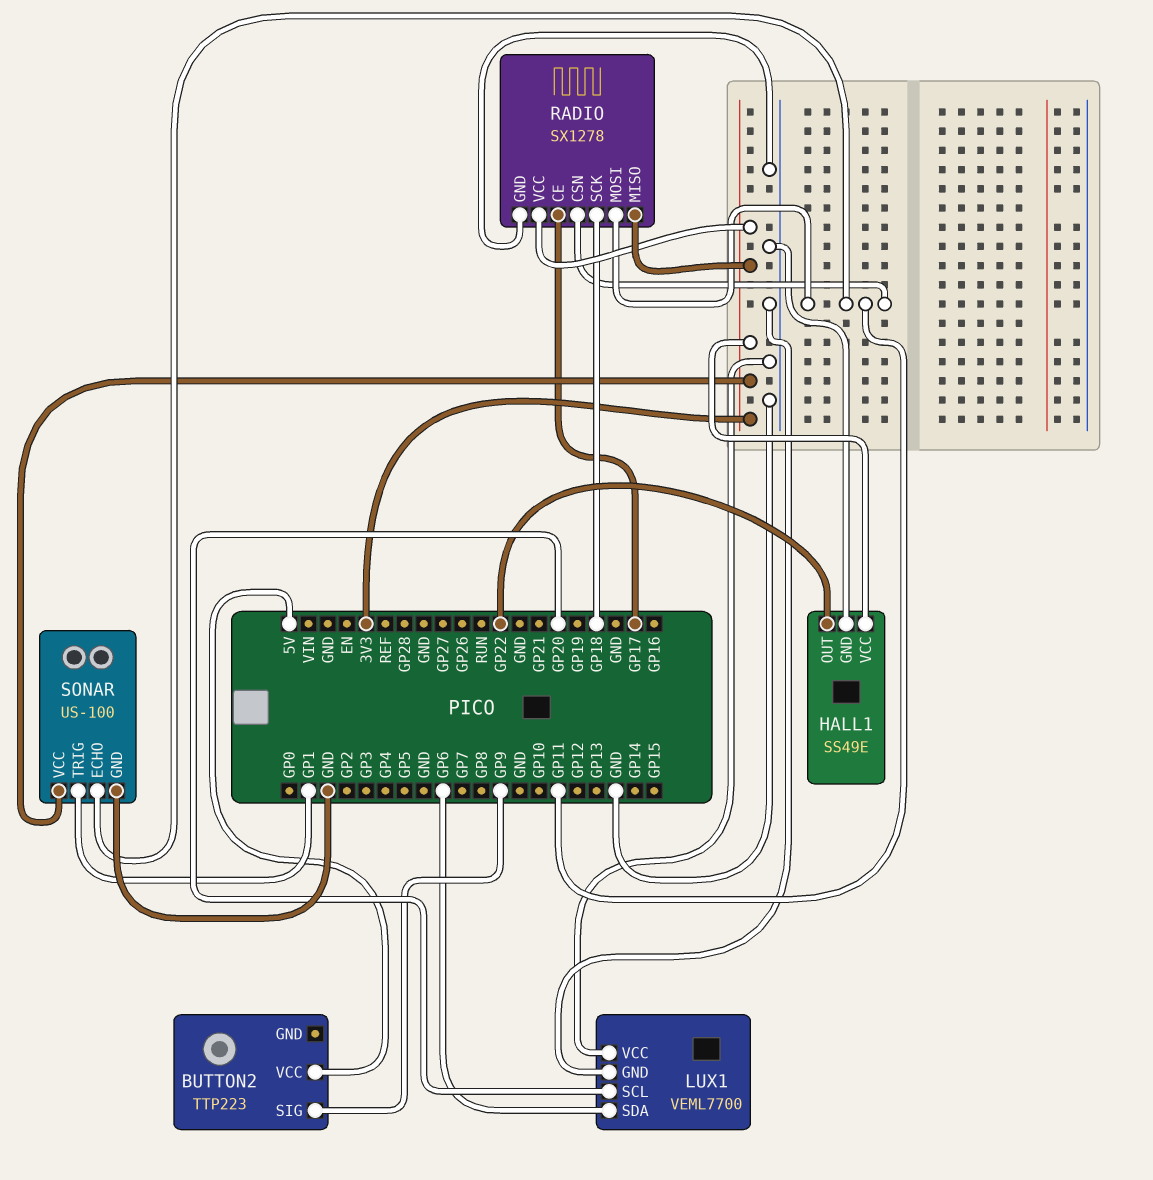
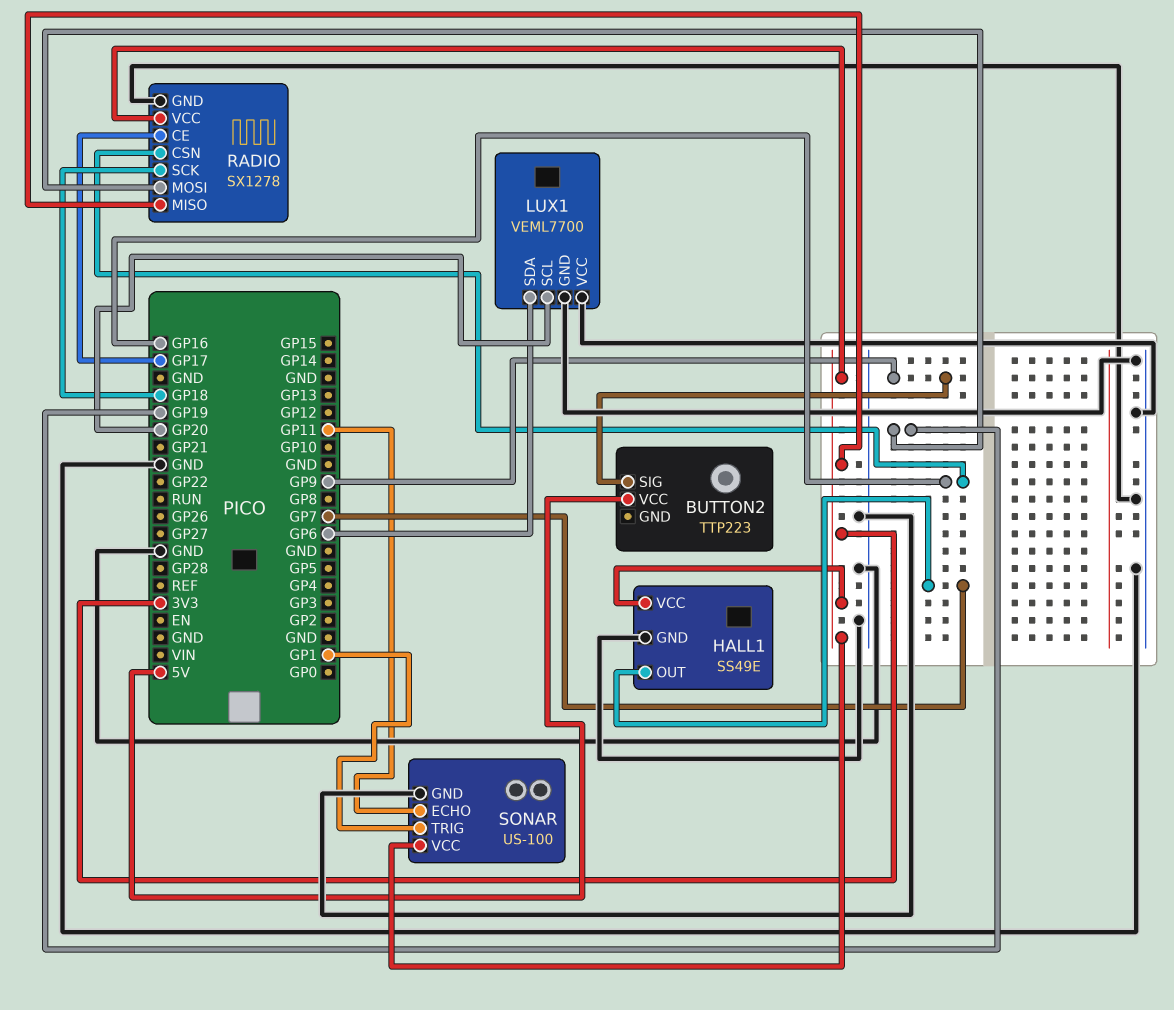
HALL1 pin OUT: GP22 -> GP7
RADIO pin CSN: GP11 -> GP16
RADIO pin MOSI: GP11 -> GP19

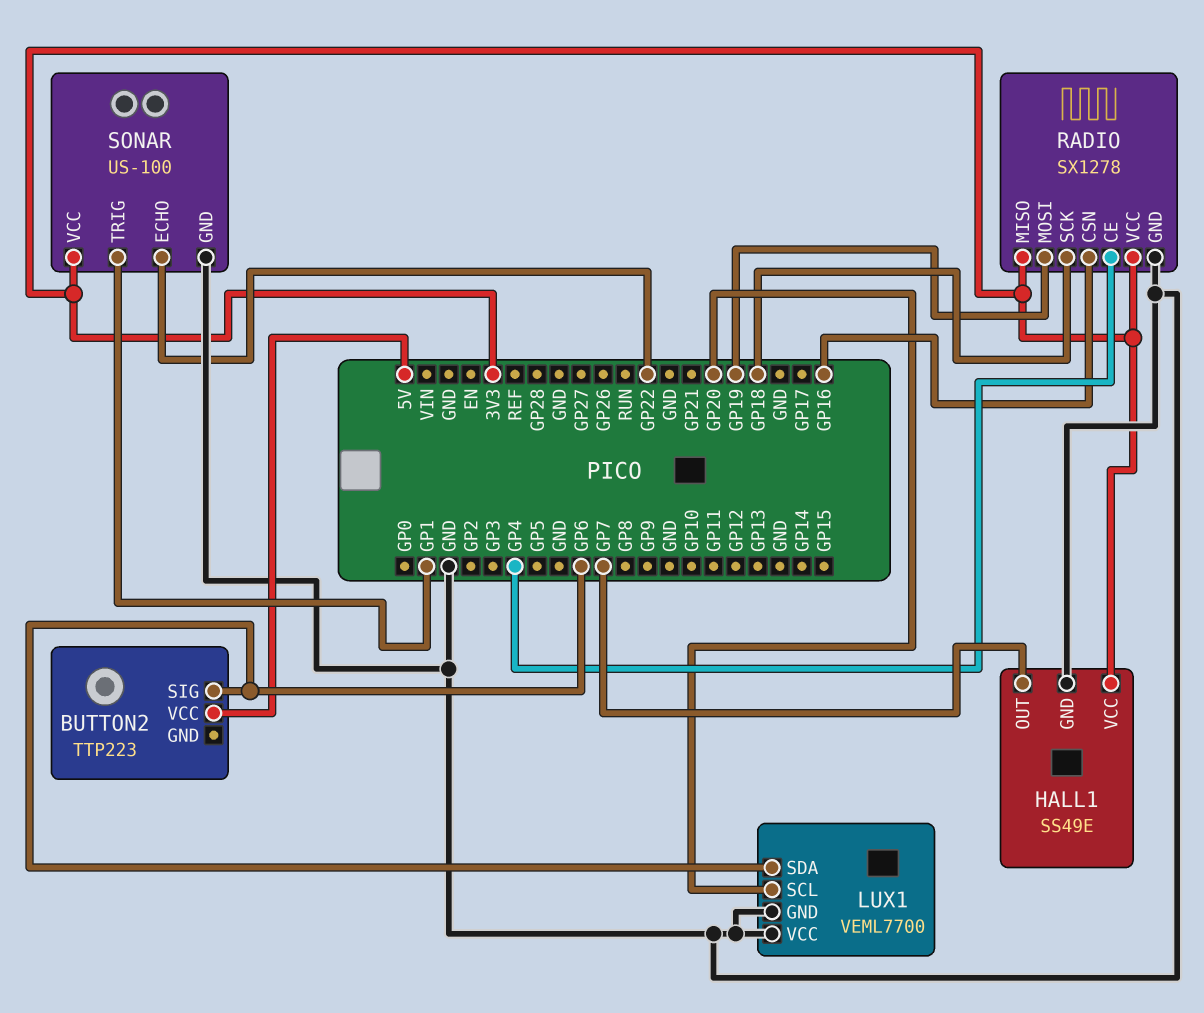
BUTTON2 pin SIG: GP9 -> GP6
RADIO pin CE: GP17 -> GP4
SONAR pin ECHO: GP11 -> GP22

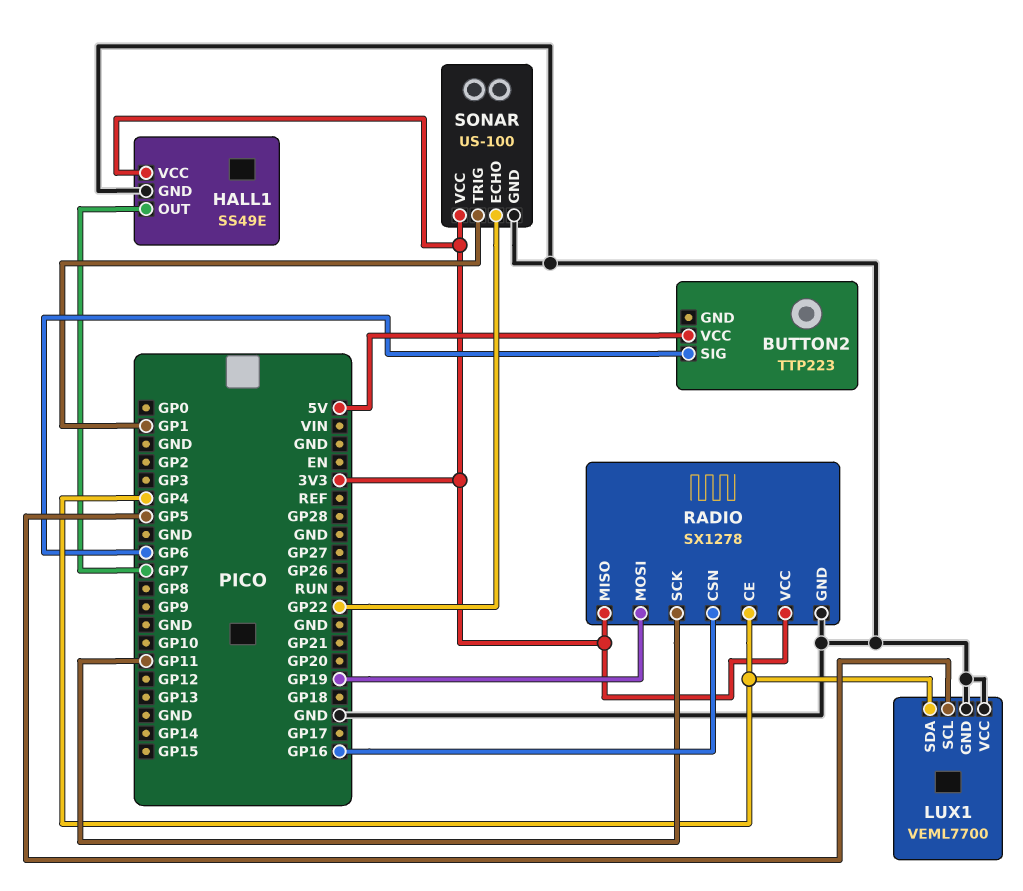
LUX1 pin SCL: GP20 -> GP5
LUX1 pin SDA: GP6 -> GP4
RADIO pin SCK: GP18 -> GP11

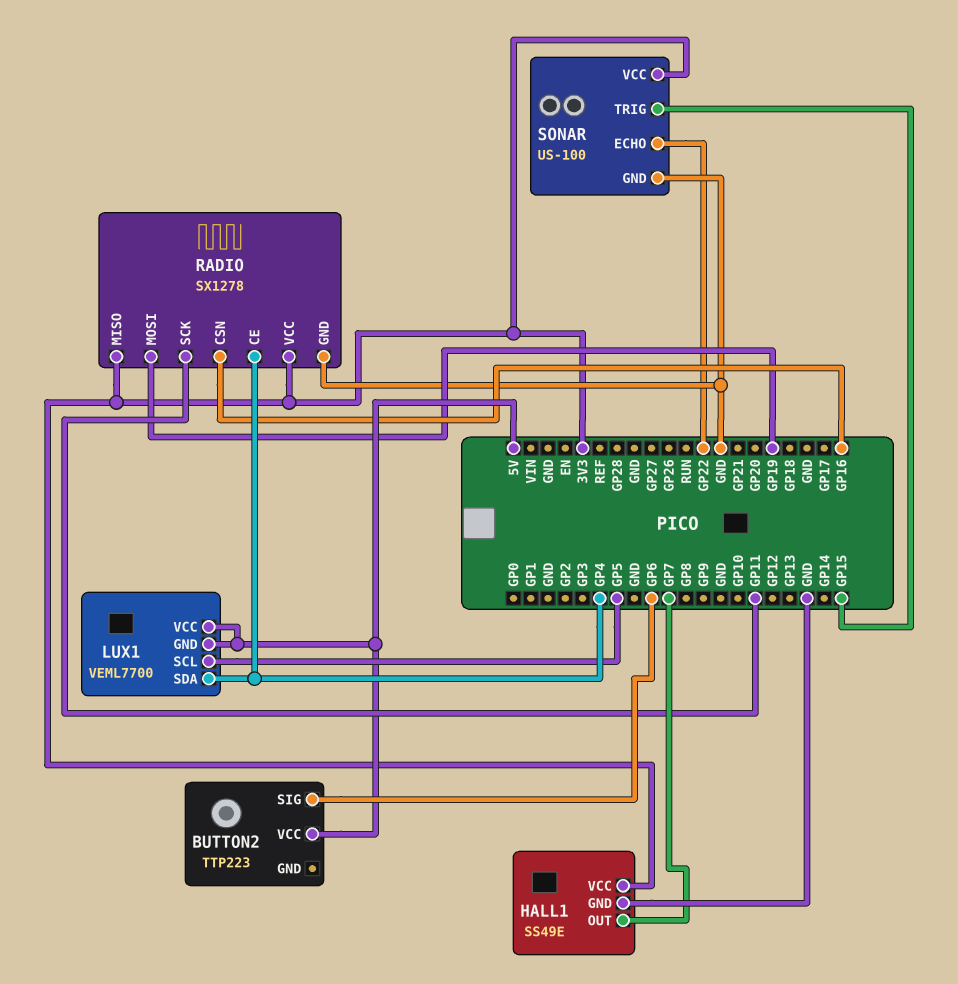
LUX1 pin GND: GND -> 5V
LUX1 pin VCC: GND -> 5V
SONAR pin TRIG: GP1 -> GP15

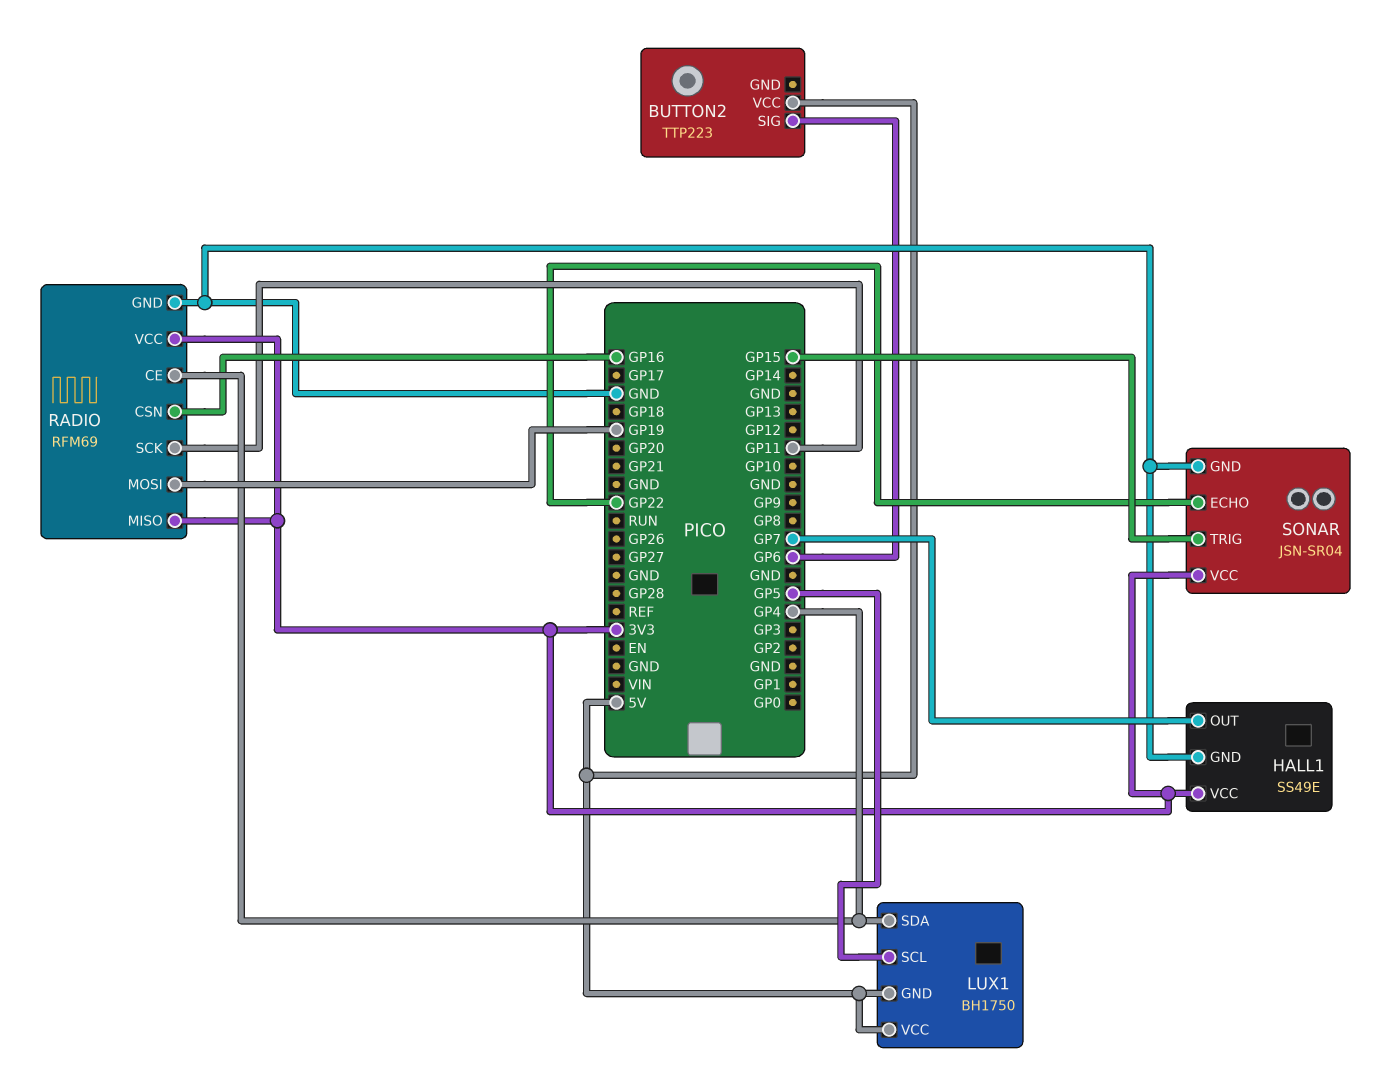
LUX1: VEML7700 -> BH1750
RADIO: SX1278 -> RFM69
SONAR: US-100 -> JSN-SR04

